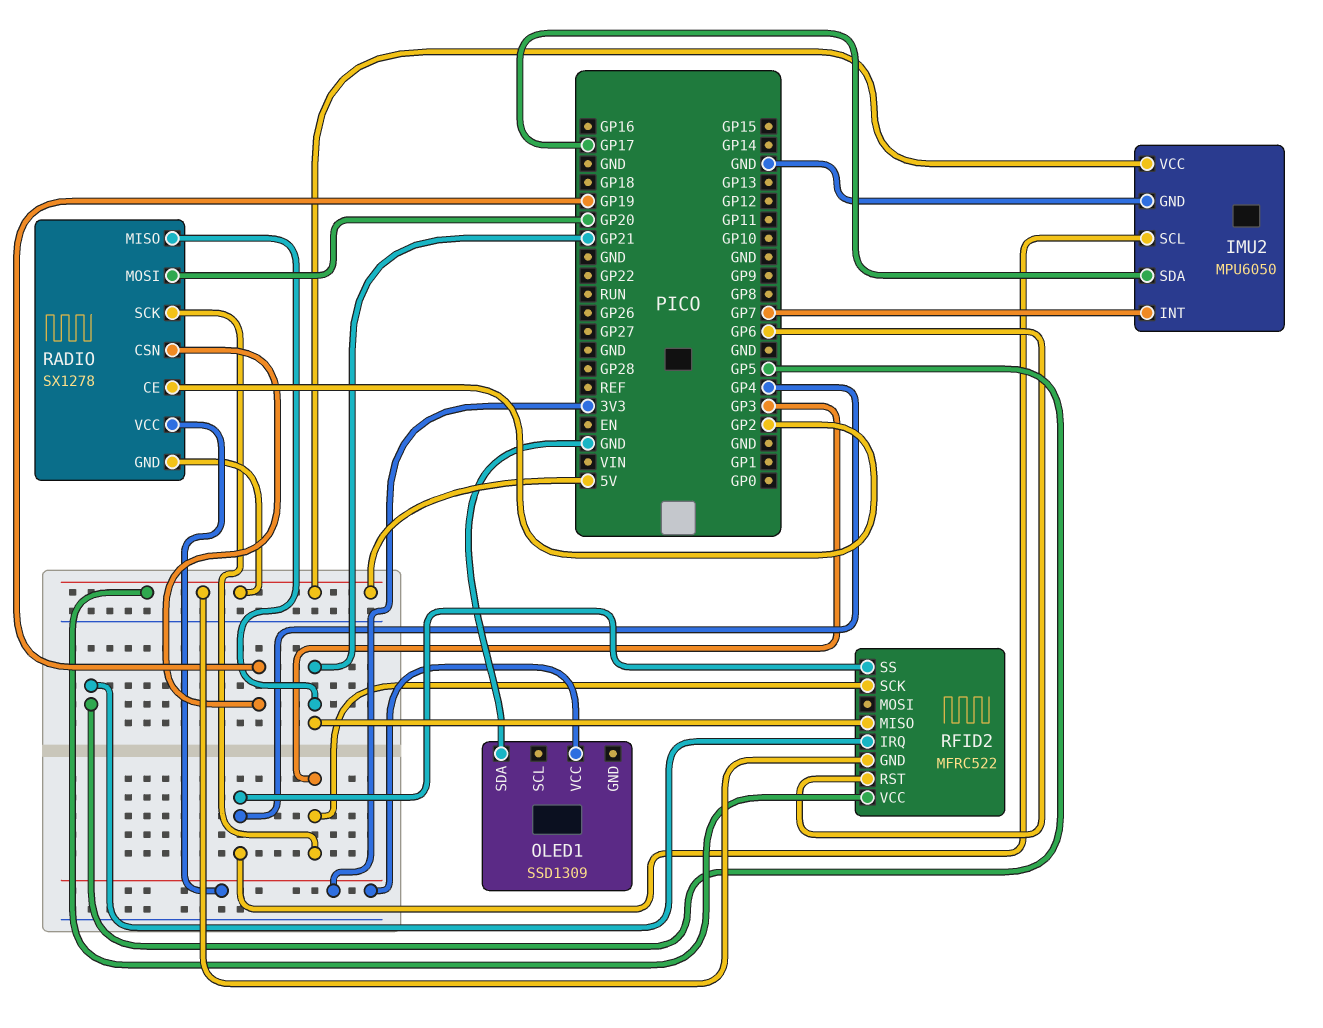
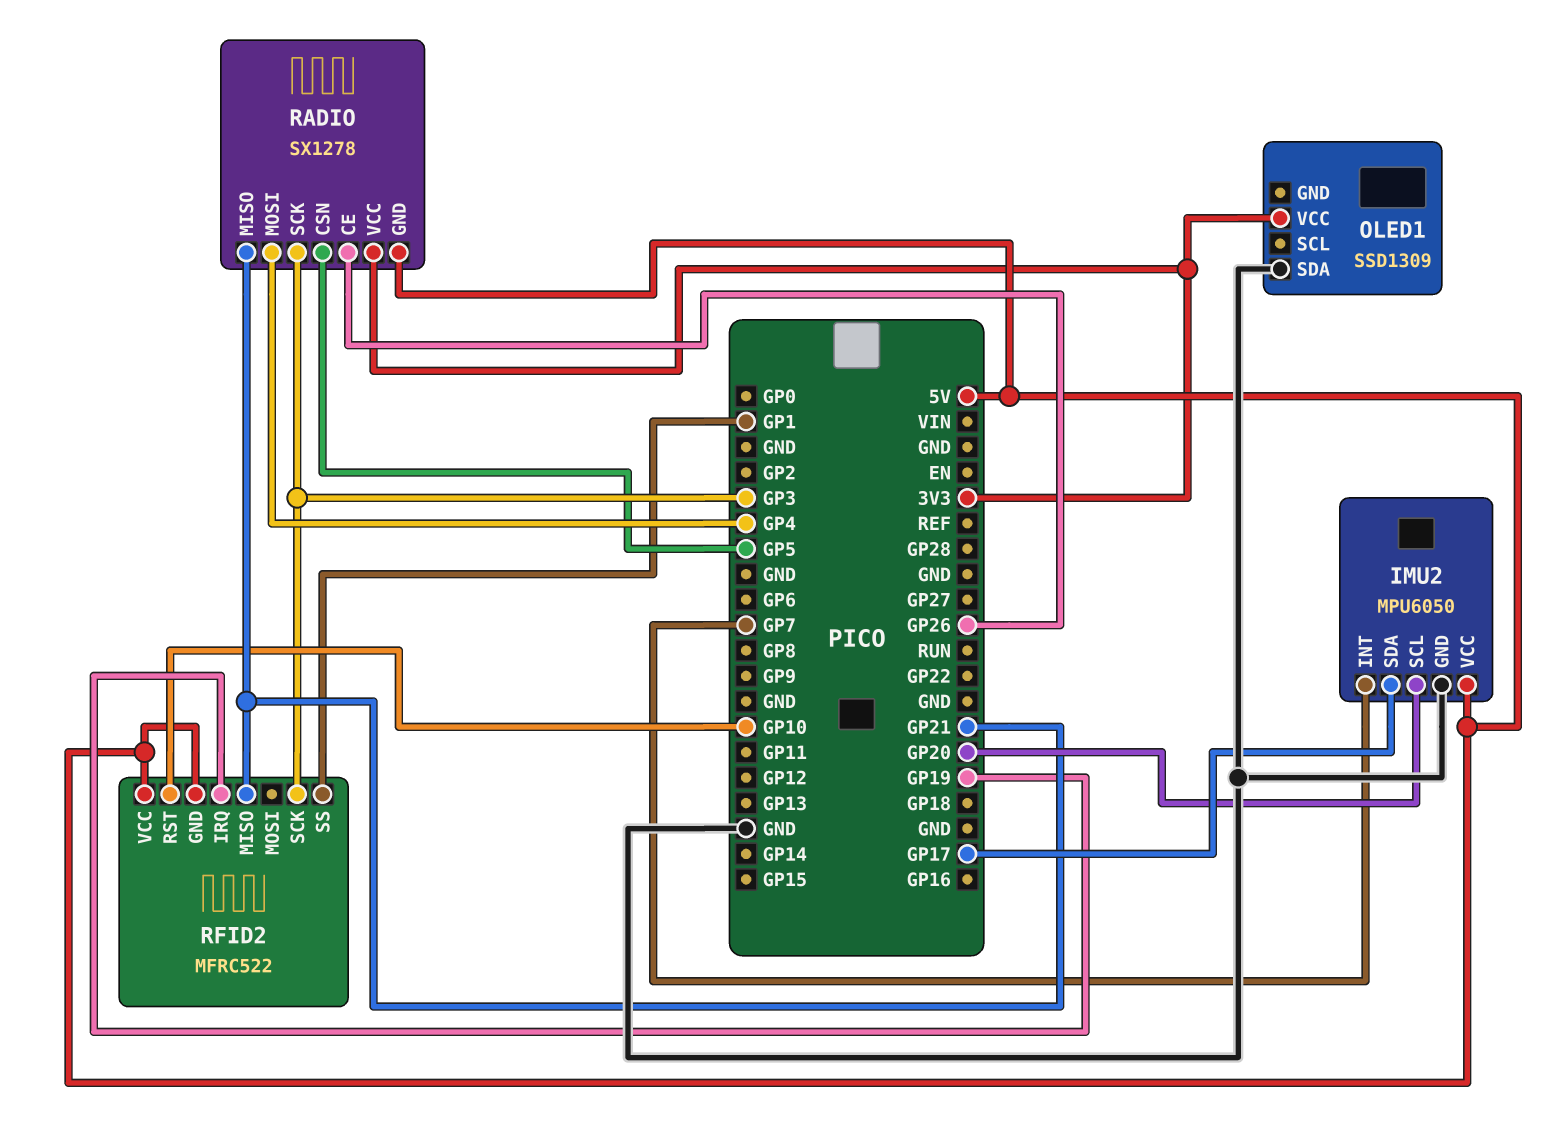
IMU2 pin SCL: GP4 -> GP20
RADIO pin CE: GP2 -> GP26
RADIO pin CSN: GP19 -> GP5
RADIO pin MOSI: GP20 -> GP4
RFID2 pin IRQ: GP5 -> GP19
RFID2 pin RST: GP6 -> GP10
RFID2 pin SS: GP4 -> GP1

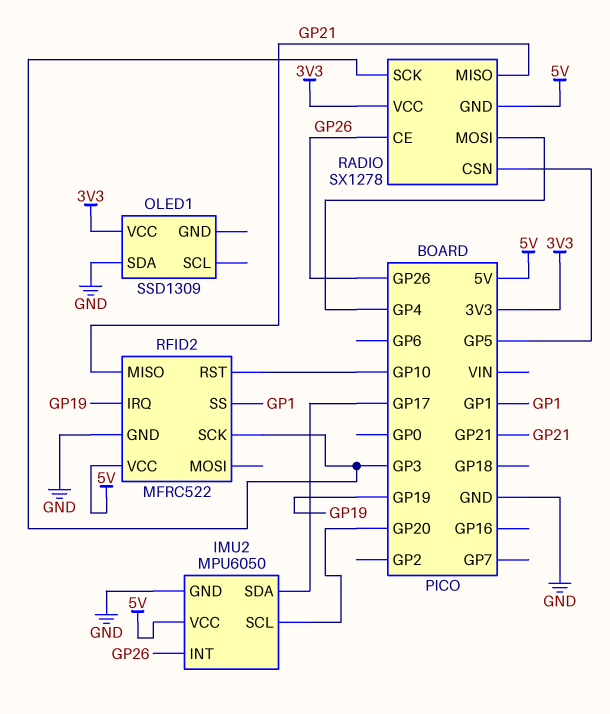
IMU2 pin INT: GP7 -> GP26
RFID2 pin GND: 5V -> GND

